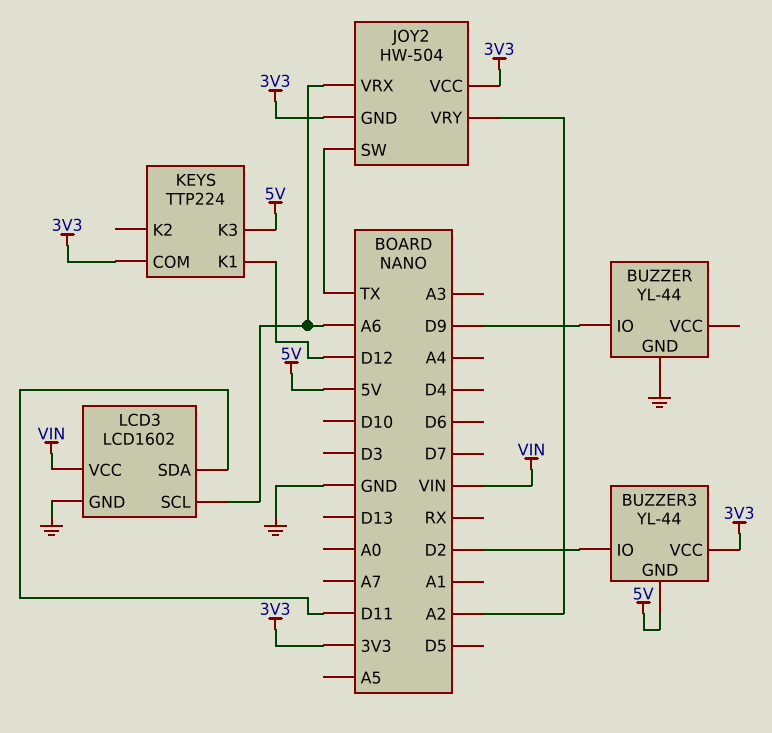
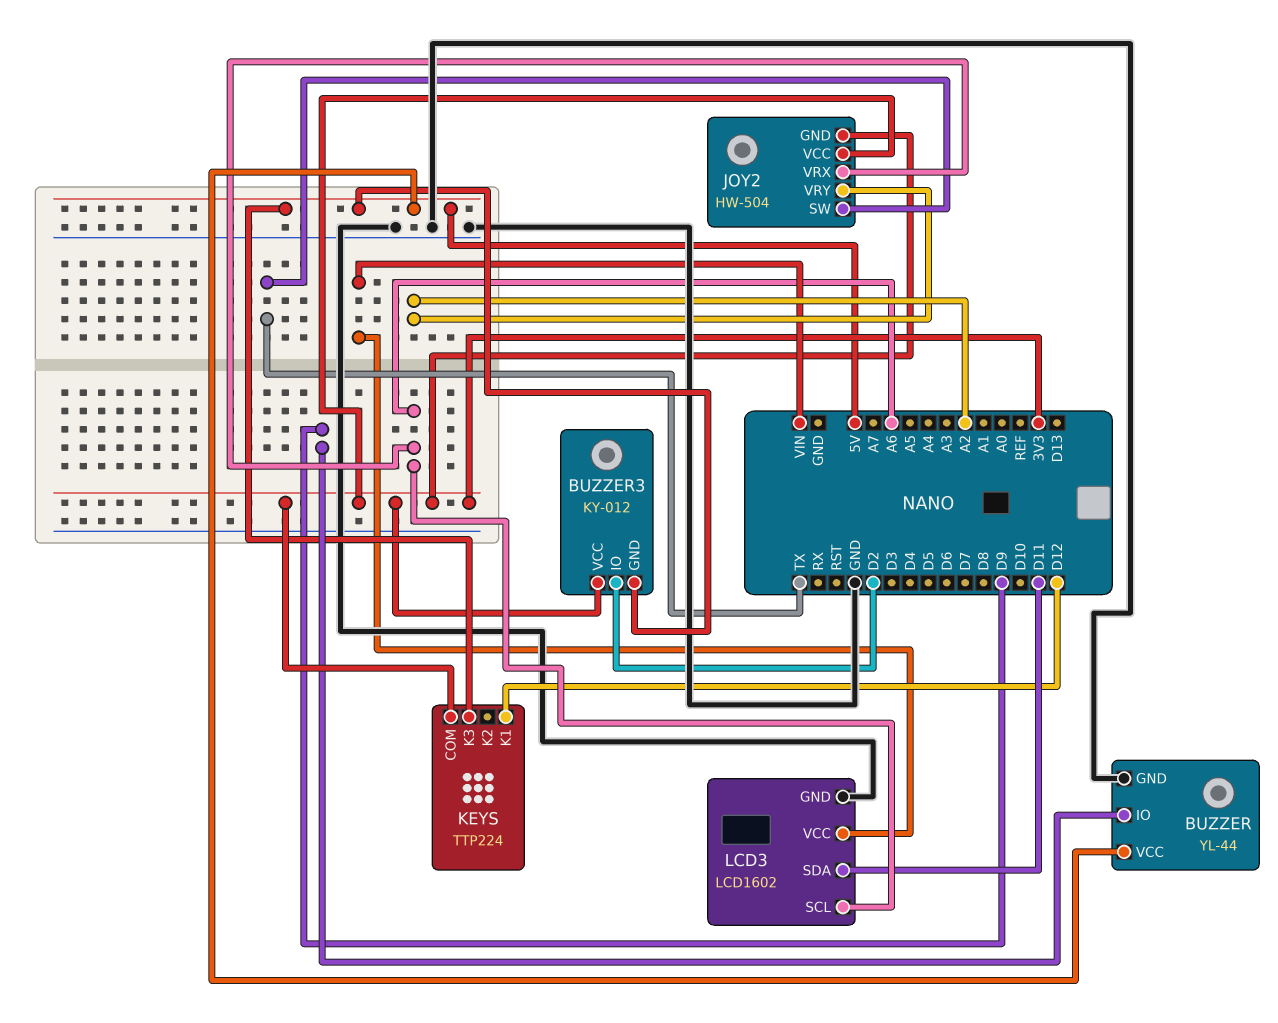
BUZZER pin VCC: none -> 5V
BUZZER3: YL-44 -> KY-012

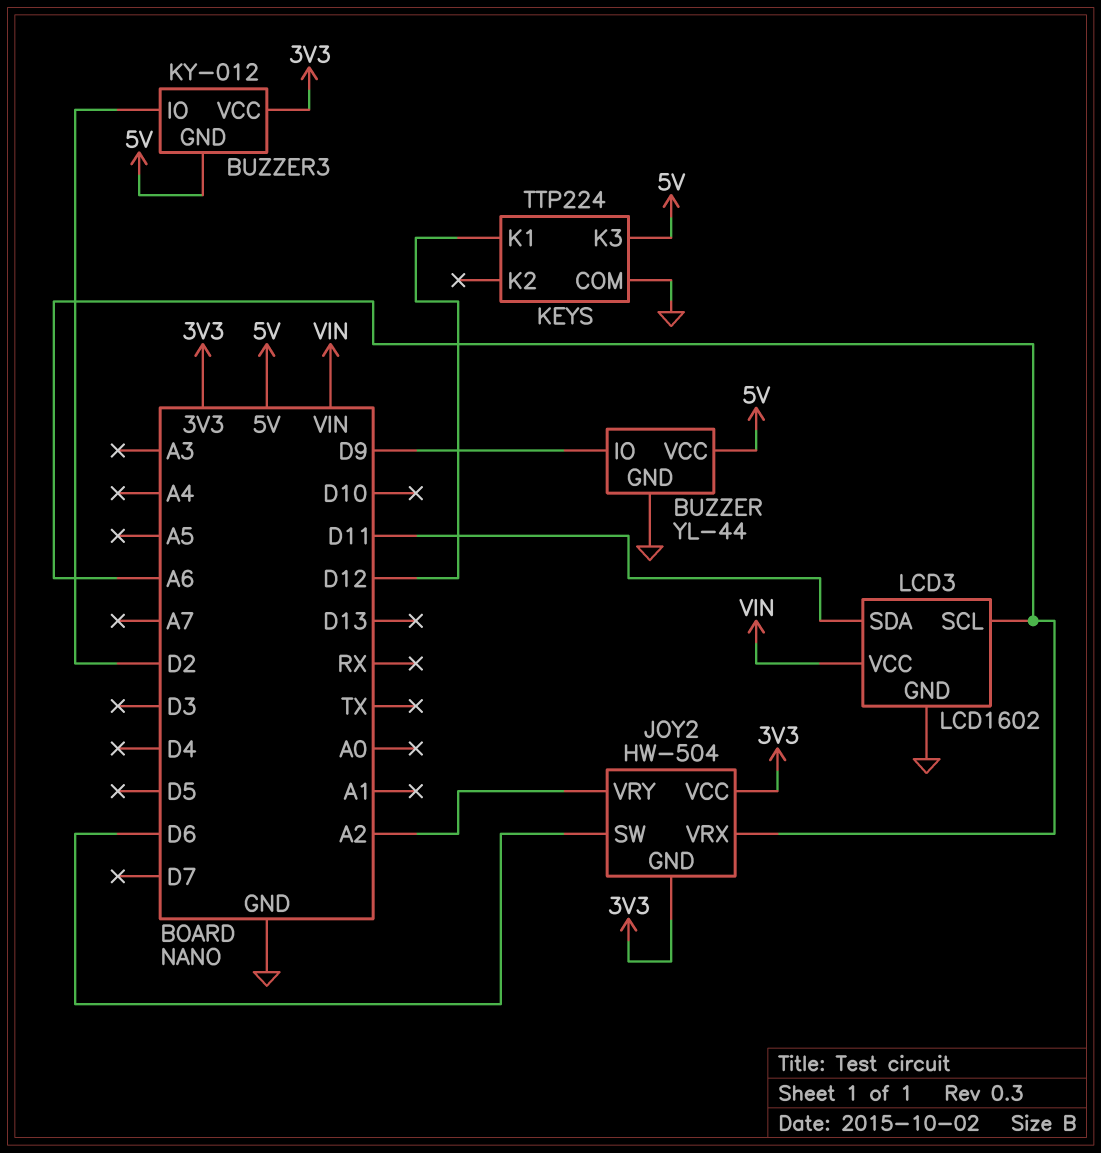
JOY2 pin SW: TX -> D6
KEYS pin COM: 3V3 -> GND

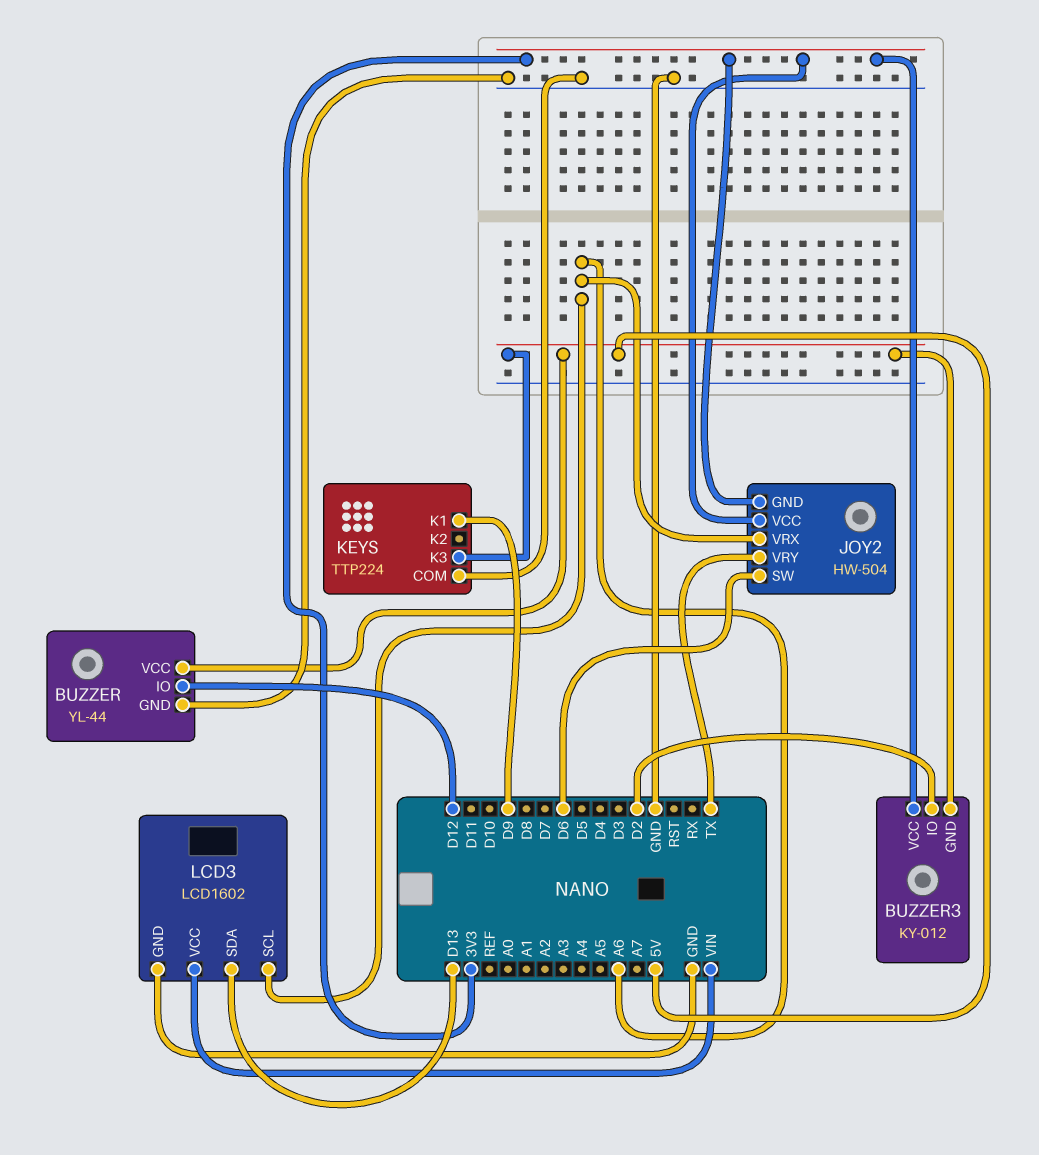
BUZZER pin IO: D9 -> D12
JOY2 pin VRY: A2 -> TX
KEYS pin K1: D12 -> D9
LCD3 pin SDA: D11 -> D13

